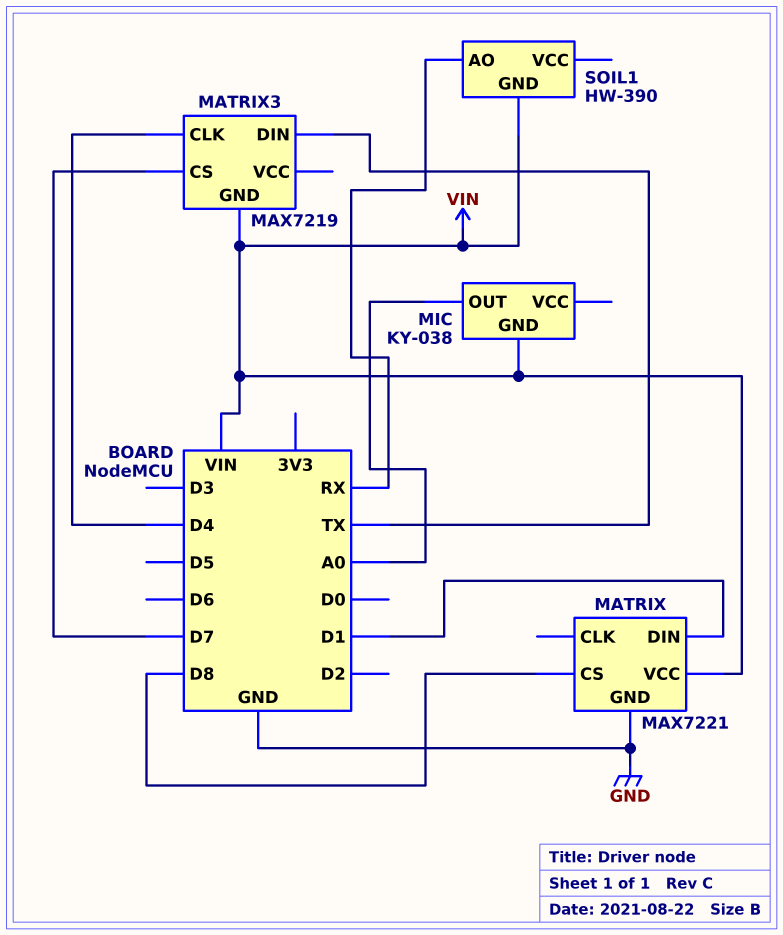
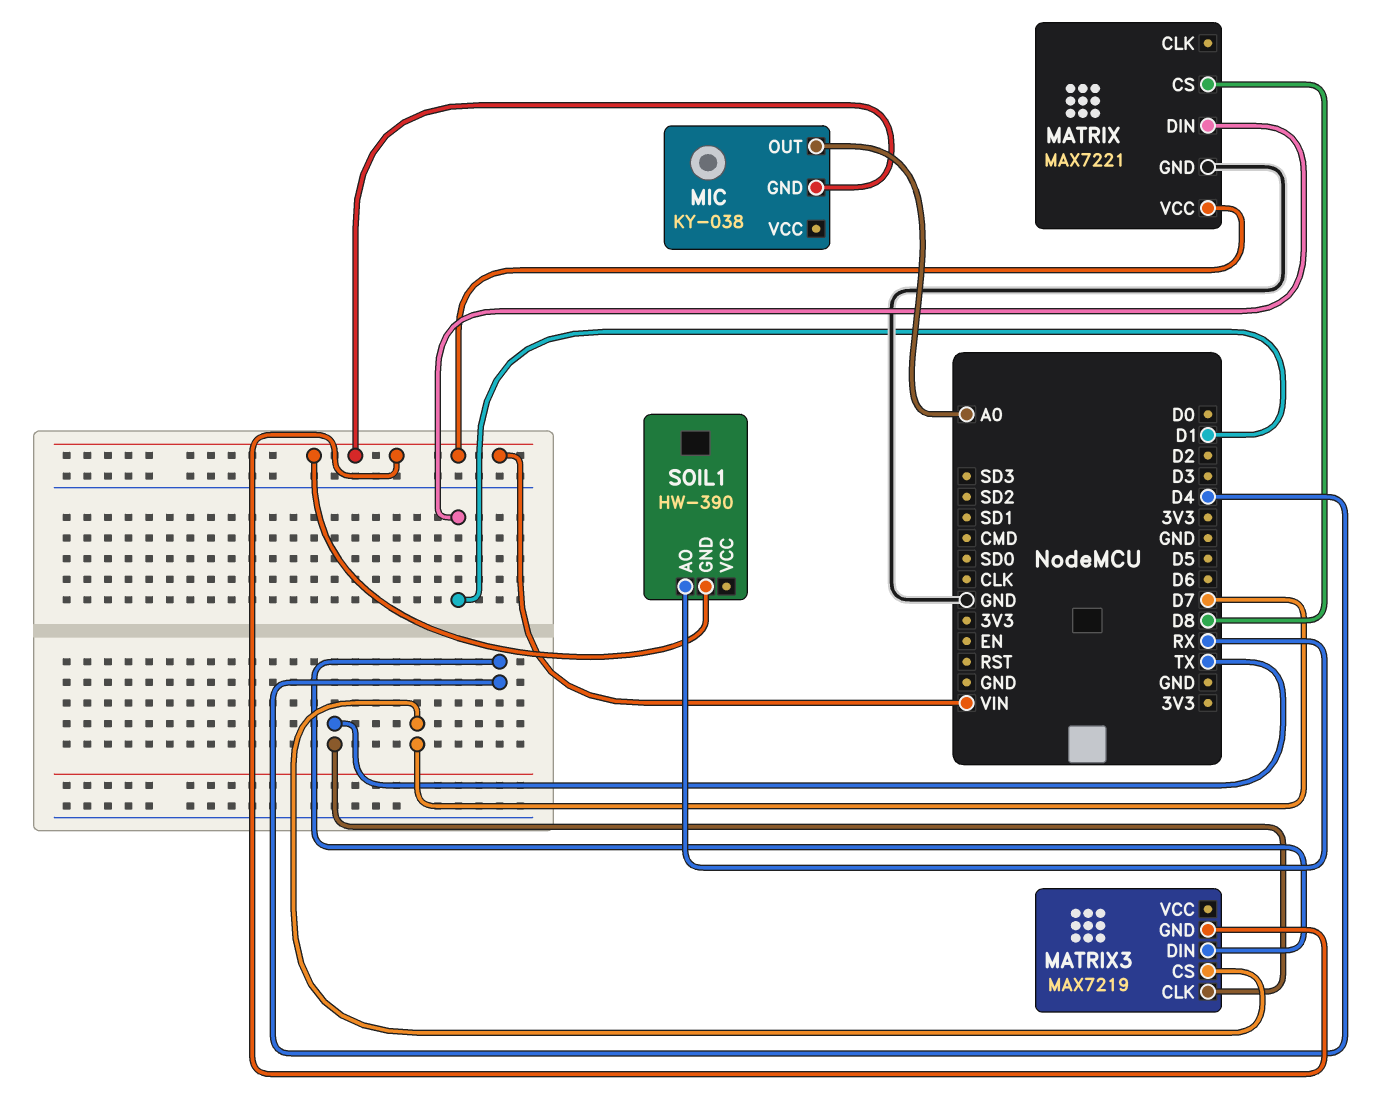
MATRIX3 pin CLK: D4 -> TX
MATRIX3 pin DIN: TX -> D4

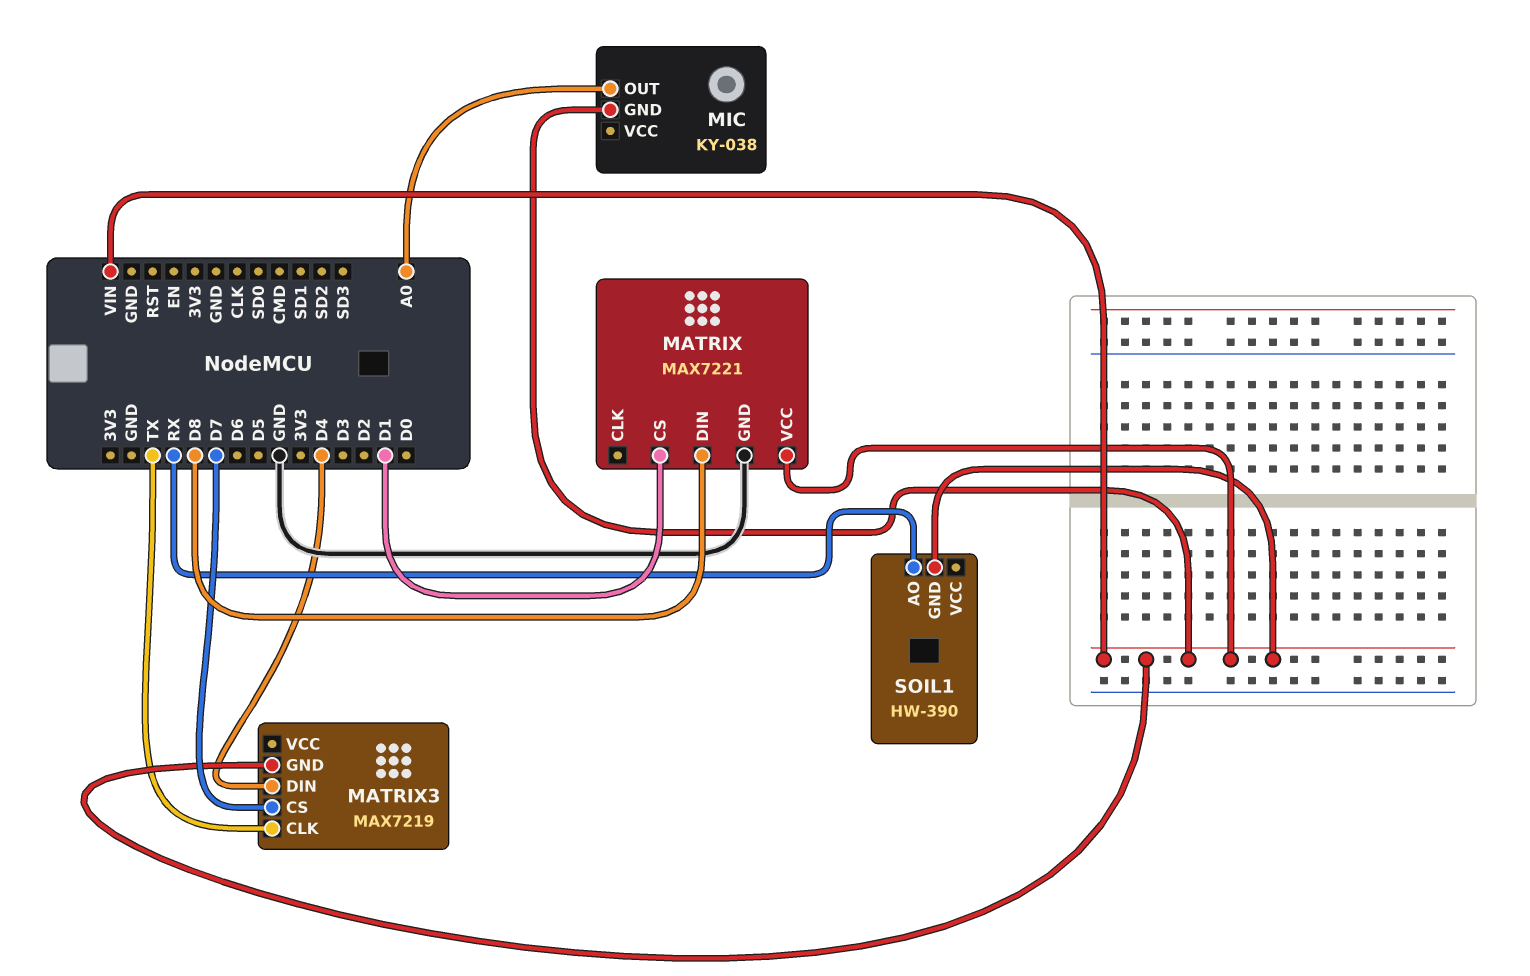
MATRIX pin CS: D8 -> D1
MATRIX pin DIN: D1 -> D8

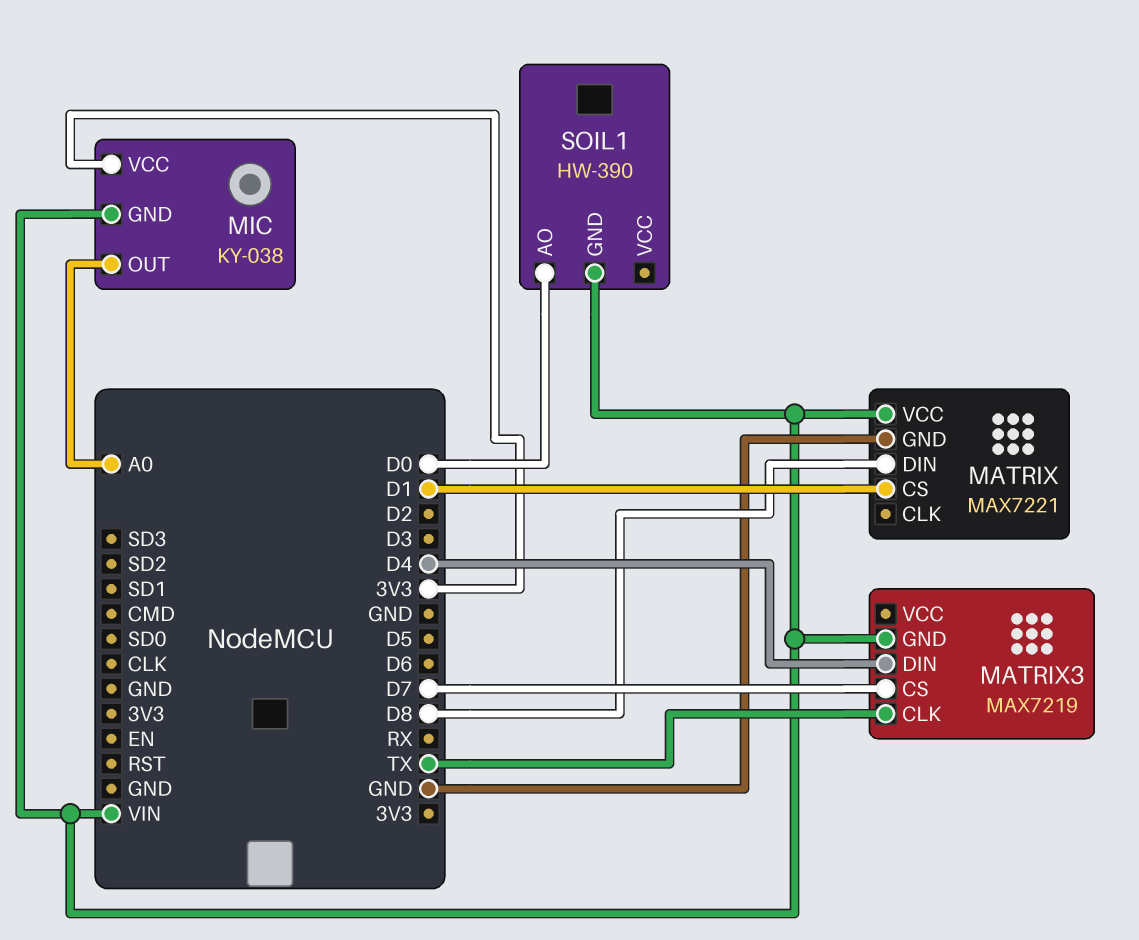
MIC pin VCC: none -> 3V3
SOIL1 pin AO: RX -> D0

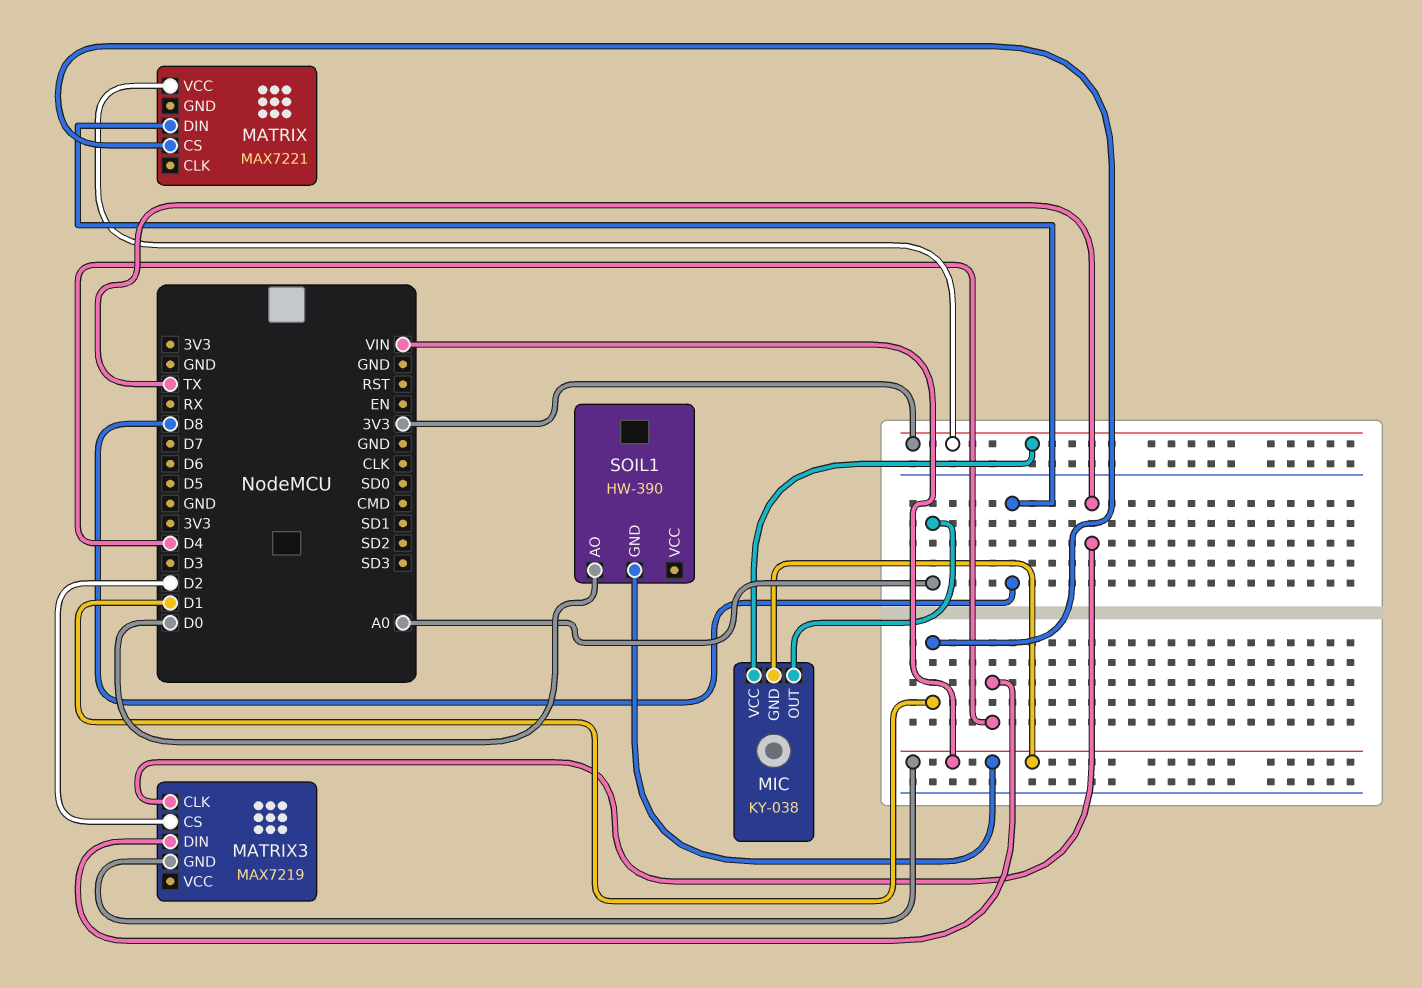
MATRIX pin GND: GND -> none
MATRIX pin VCC: VIN -> 3V3
MATRIX3 pin CS: D7 -> D2

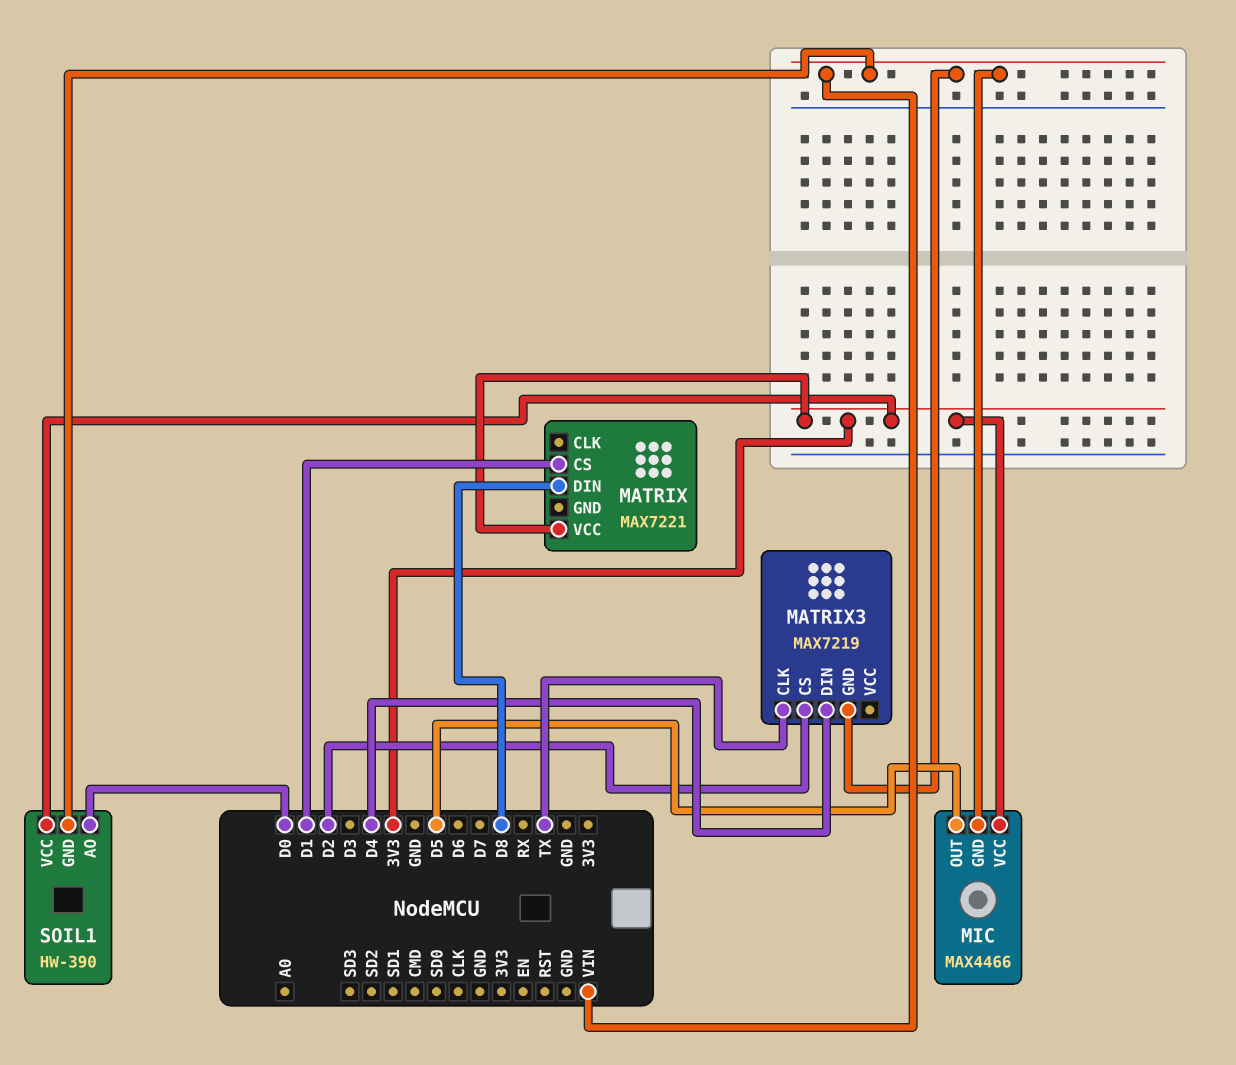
MIC: KY-038 -> MAX4466
MIC pin OUT: A0 -> D5
SOIL1 pin VCC: none -> 3V3

